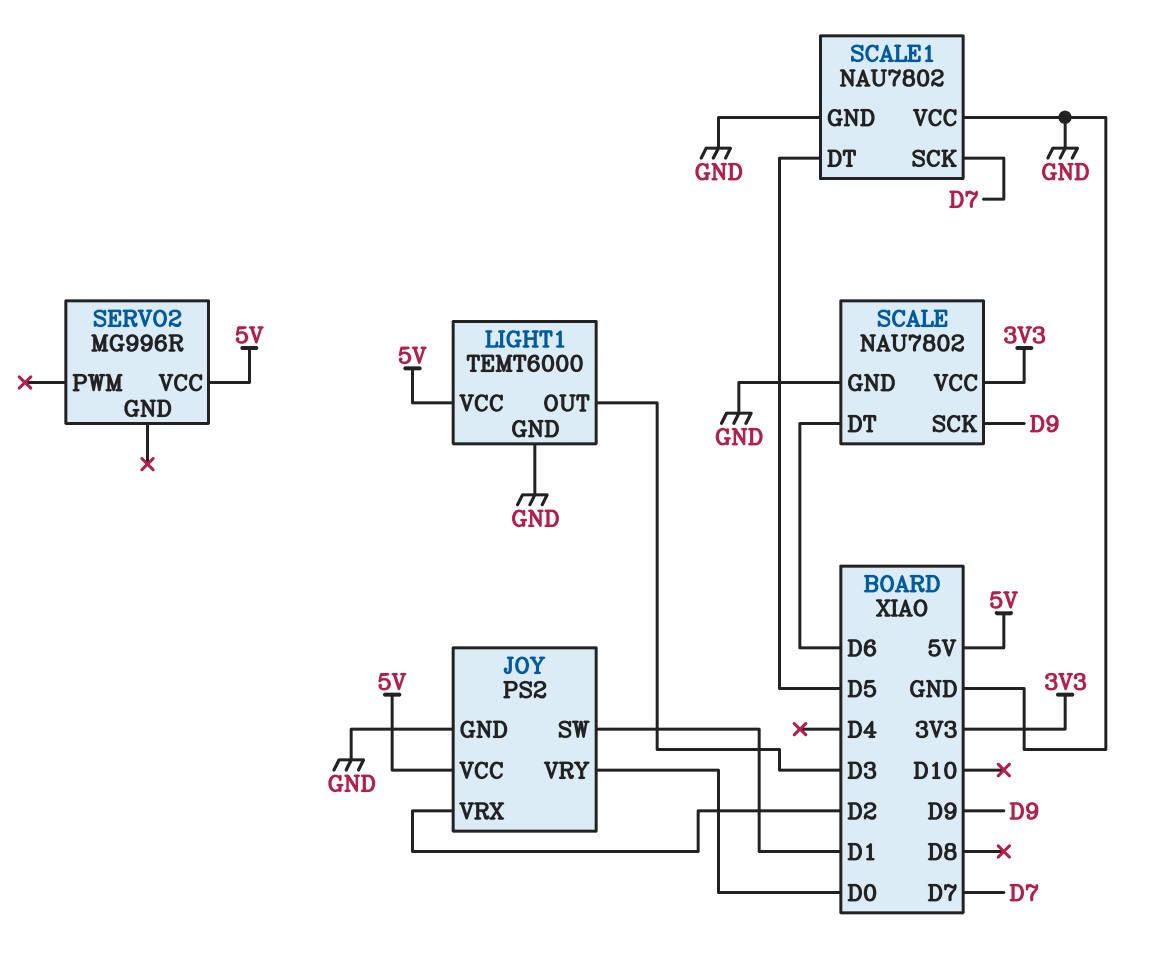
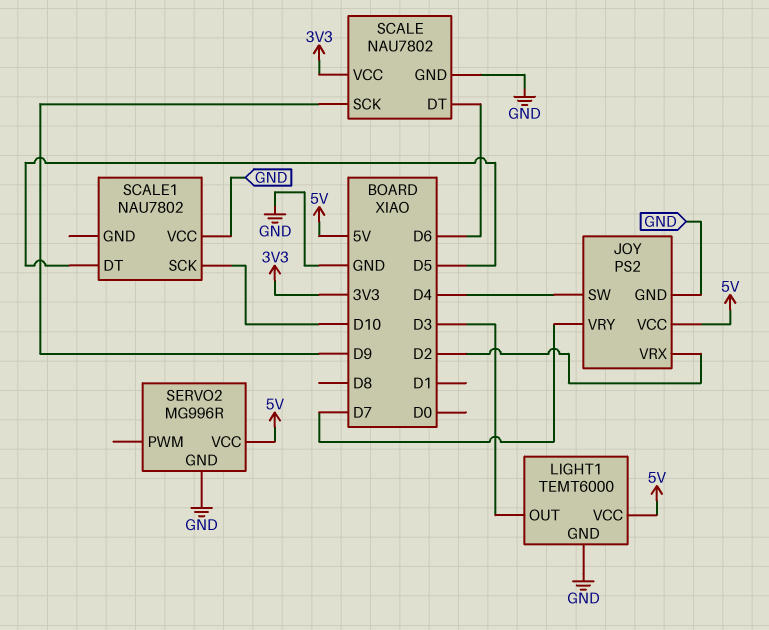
JOY pin SW: D1 -> D4
JOY pin VRY: D0 -> D7
SCALE1 pin GND: GND -> none
SCALE1 pin SCK: D7 -> D10
SERVO2 pin GND: none -> GND

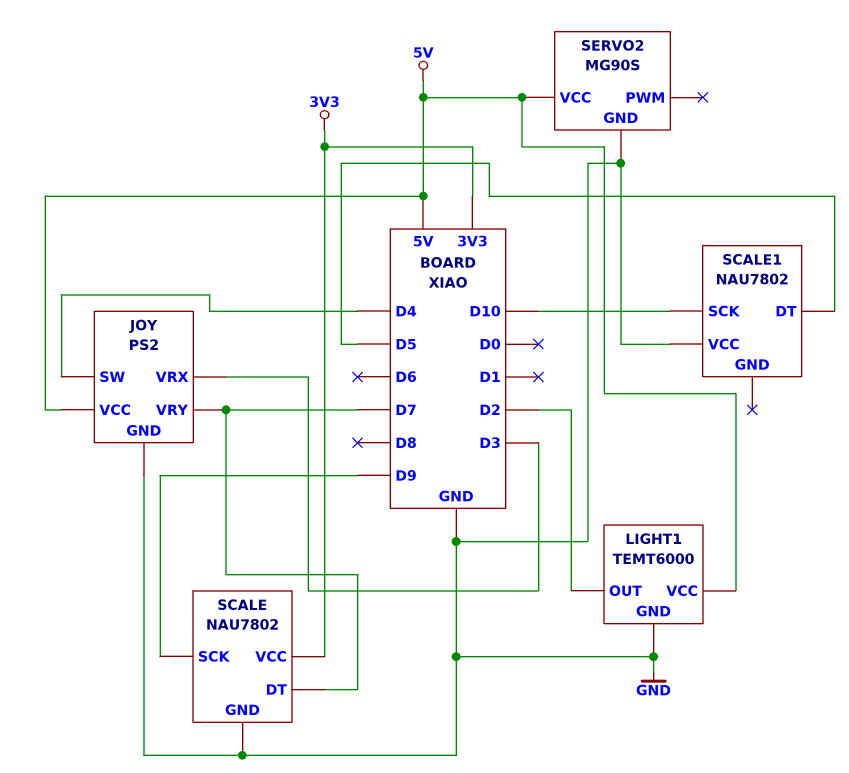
JOY pin VRX: D2 -> D3
LIGHT1 pin OUT: D3 -> D2
SCALE pin DT: D6 -> D7
SERVO2: MG996R -> MG90S

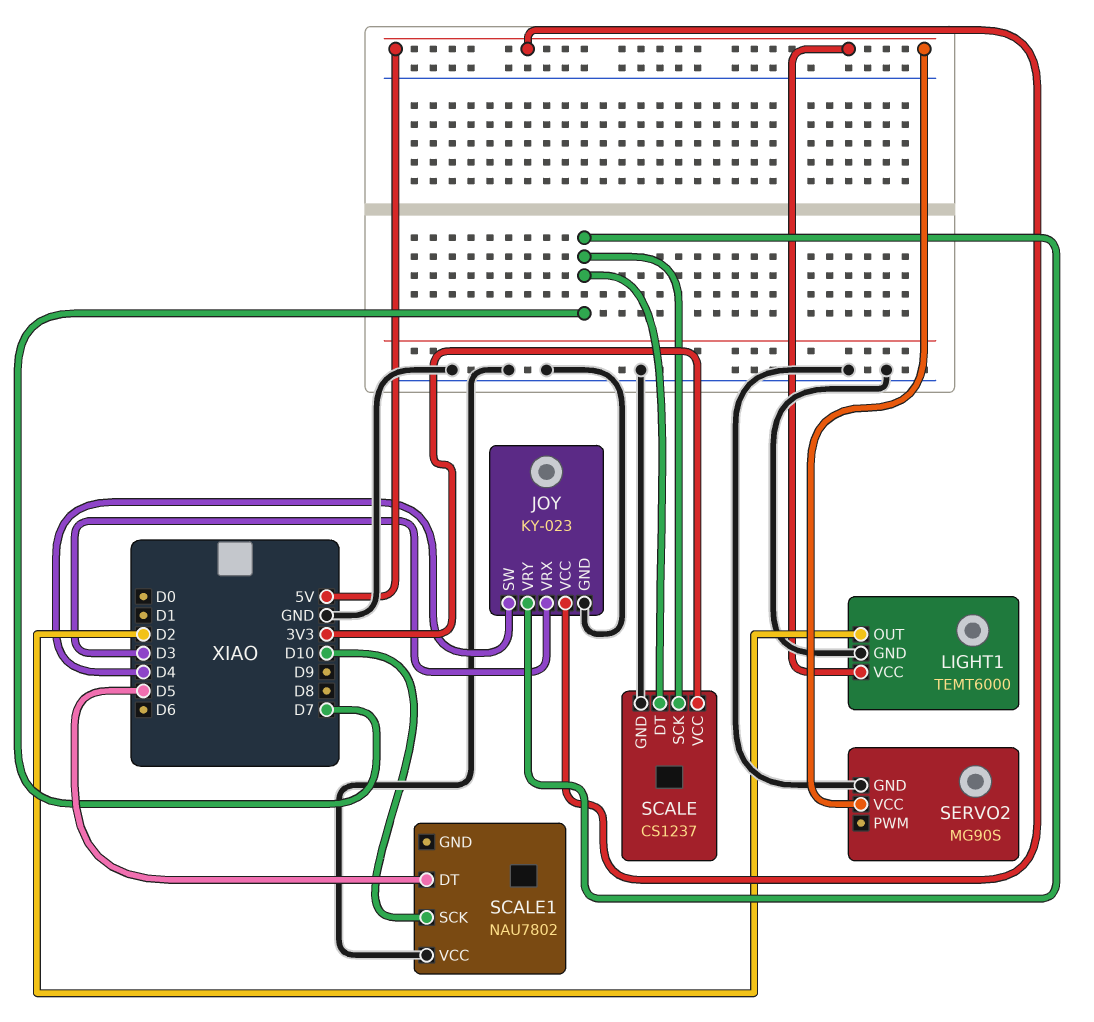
JOY: PS2 -> KY-023
SCALE: NAU7802 -> CS1237
SCALE pin SCK: D9 -> D7

